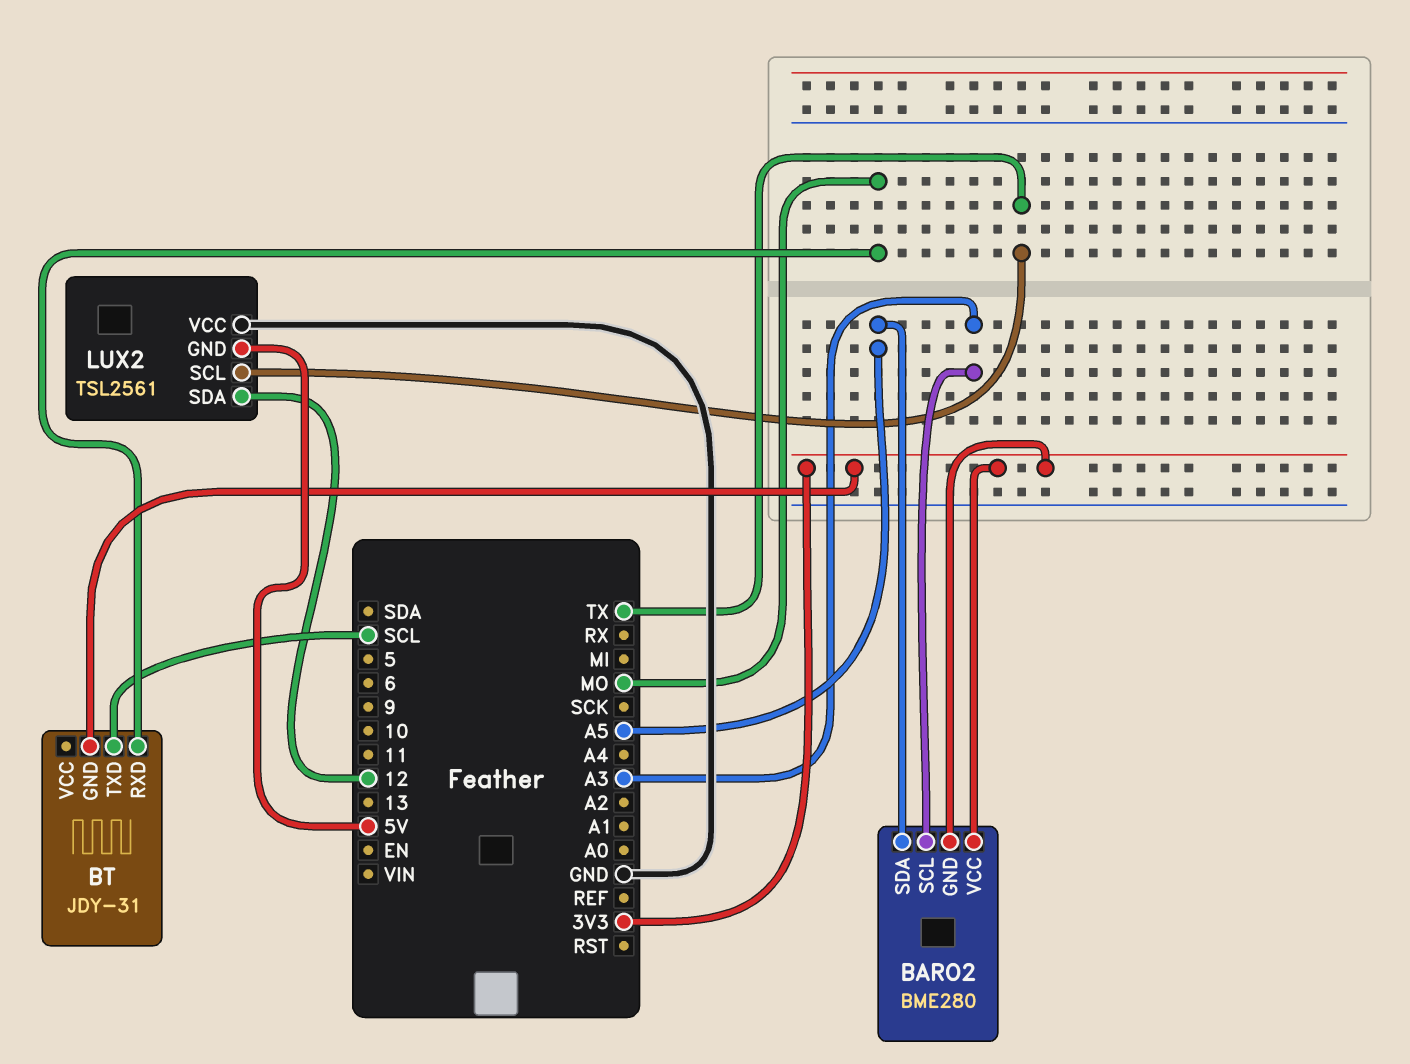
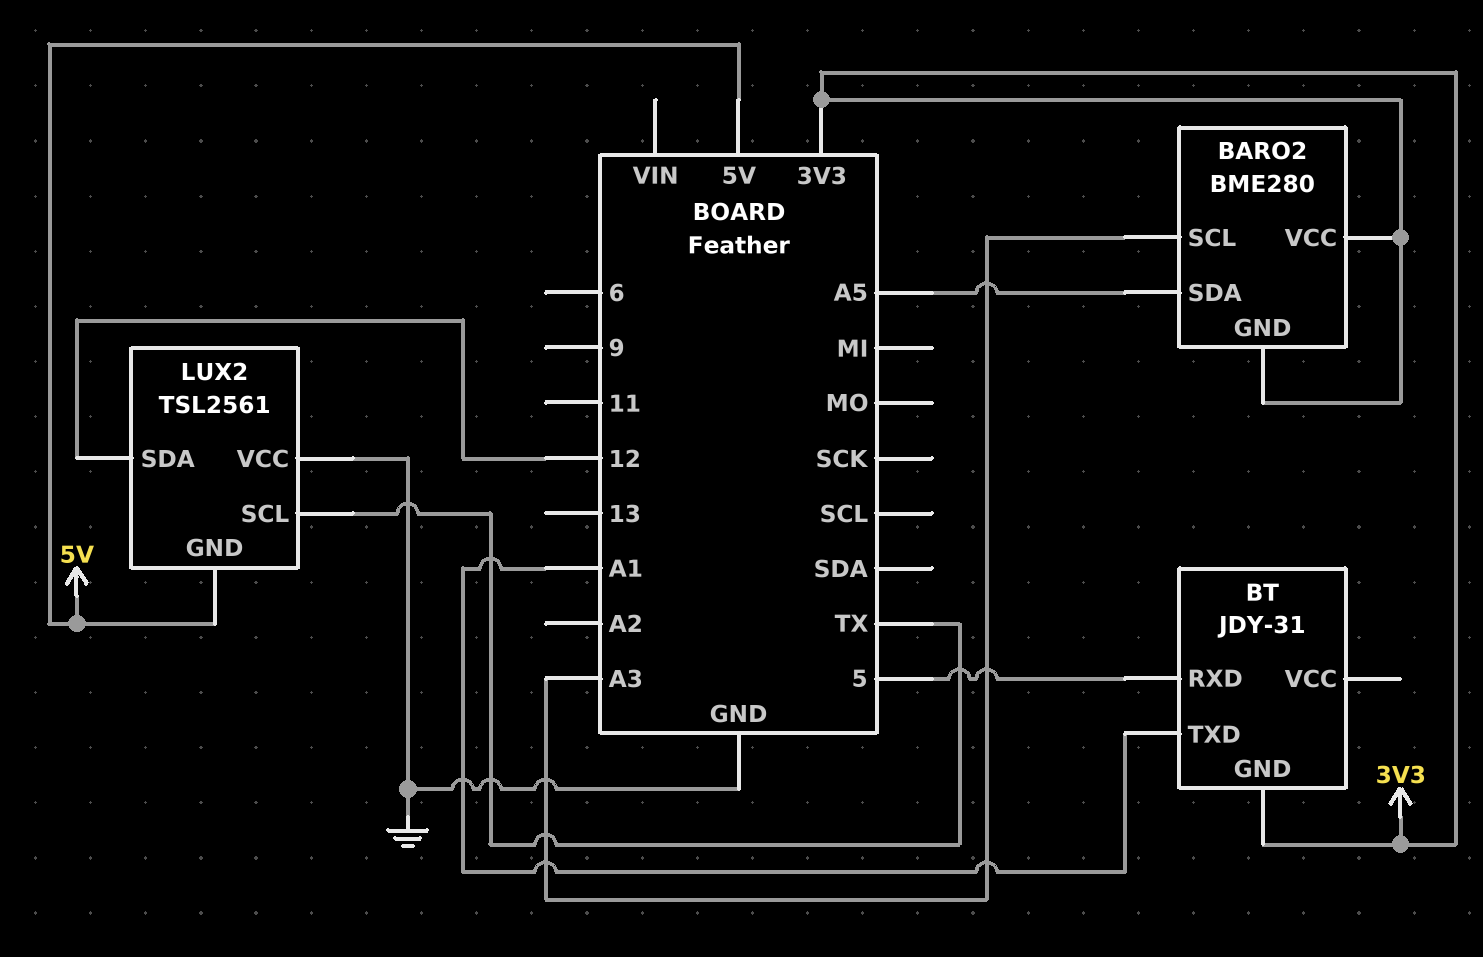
BT pin RXD: MO -> 5
BT pin TXD: SCL -> A1

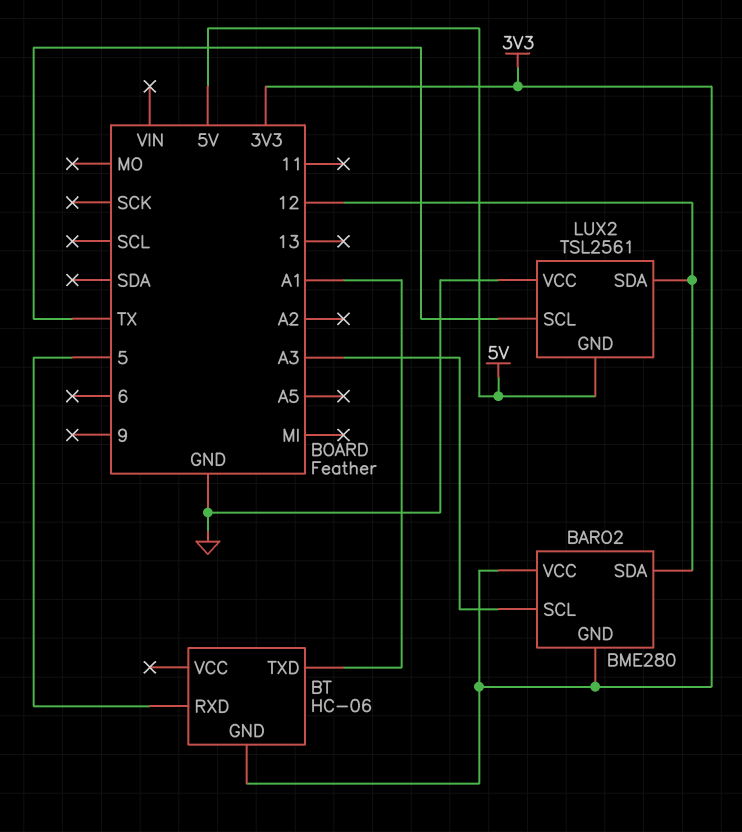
BARO2 pin SDA: A5 -> 12
BT: JDY-31 -> HC-06

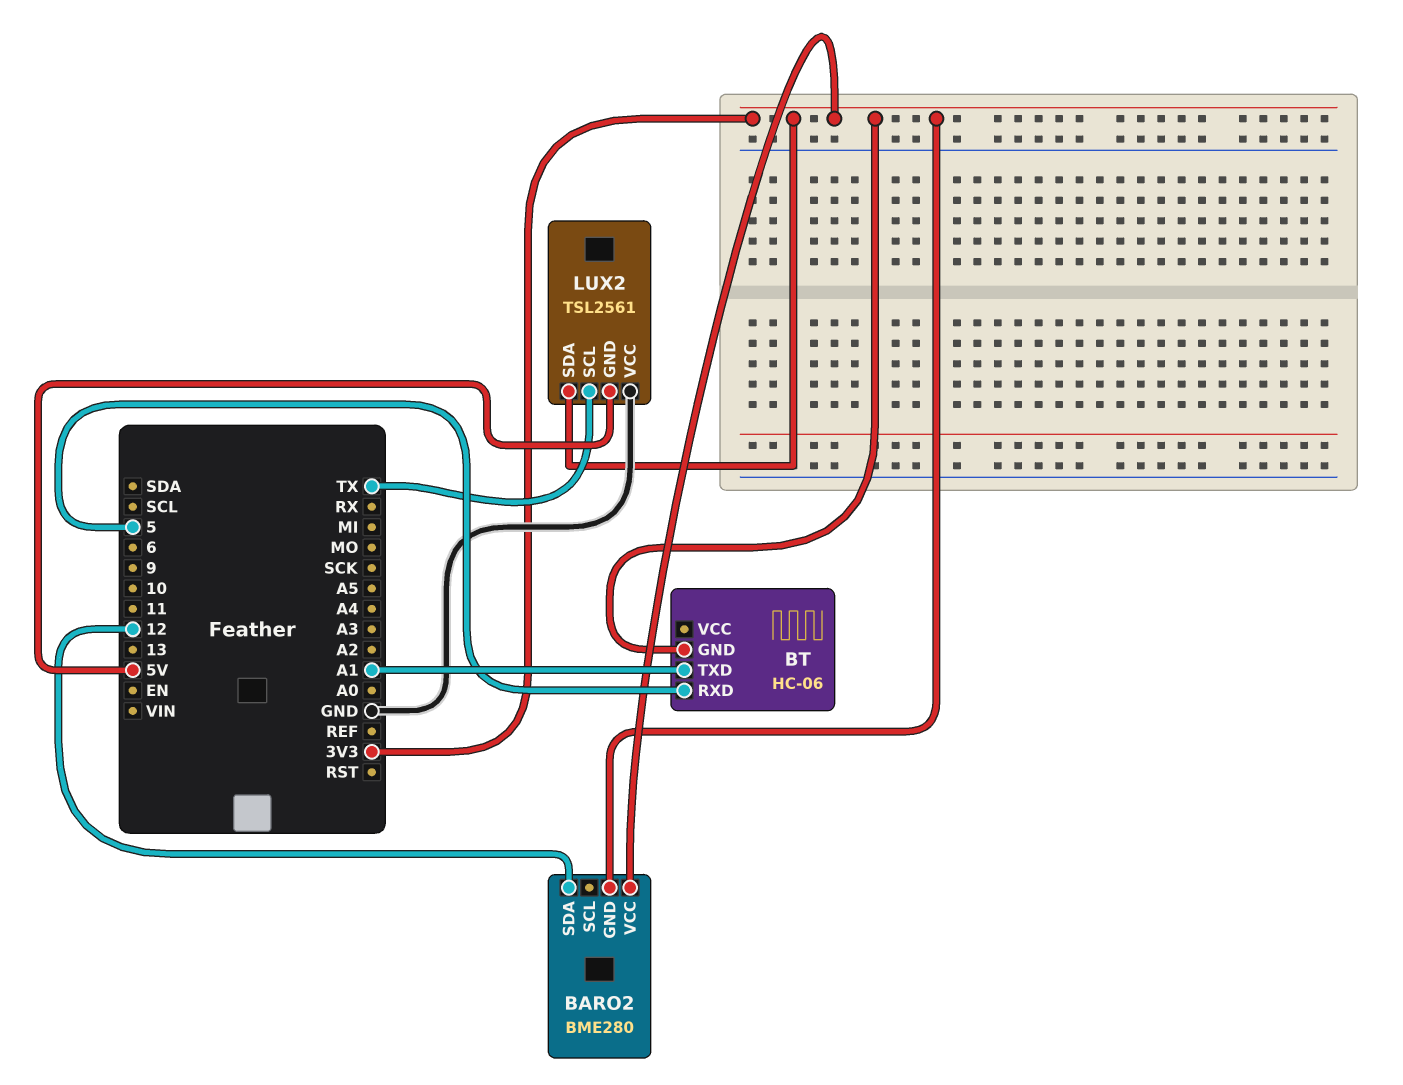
BARO2 pin SCL: A3 -> none
LUX2 pin SDA: 12 -> 3V3

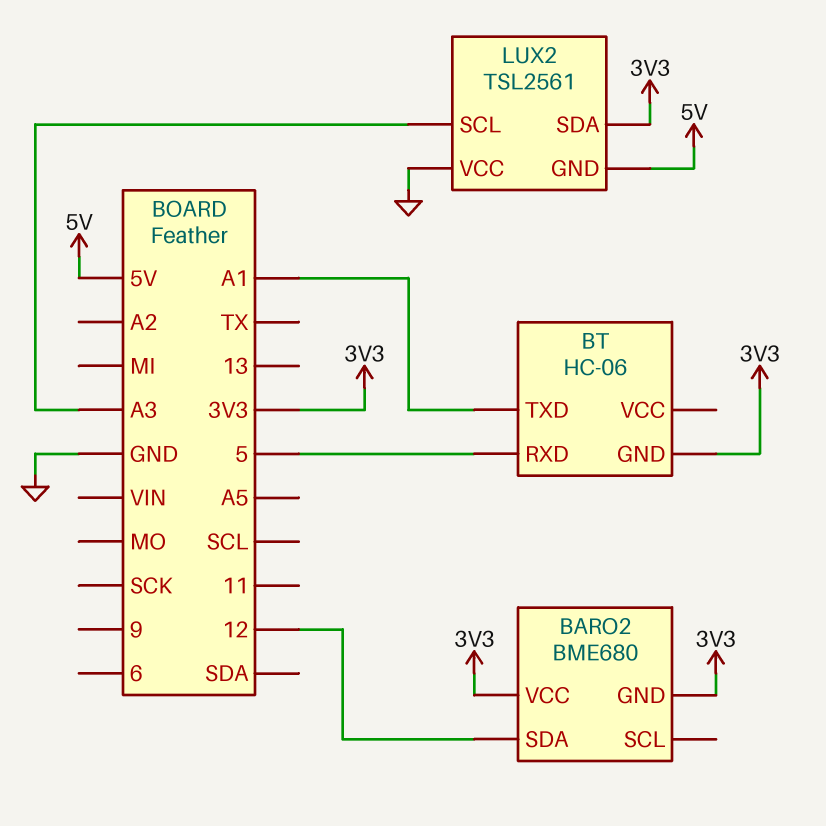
BARO2: BME280 -> BME680
LUX2 pin SCL: TX -> A3

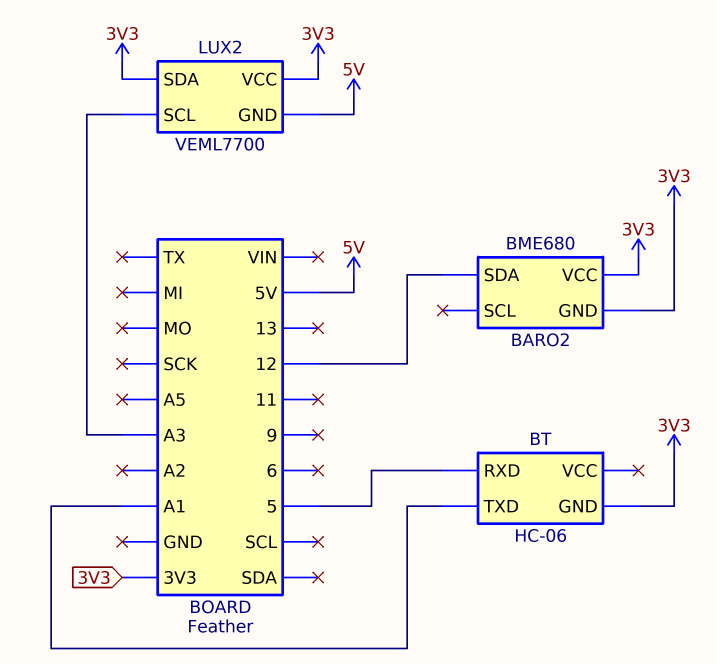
LUX2: TSL2561 -> VEML7700
LUX2 pin VCC: GND -> 3V3

